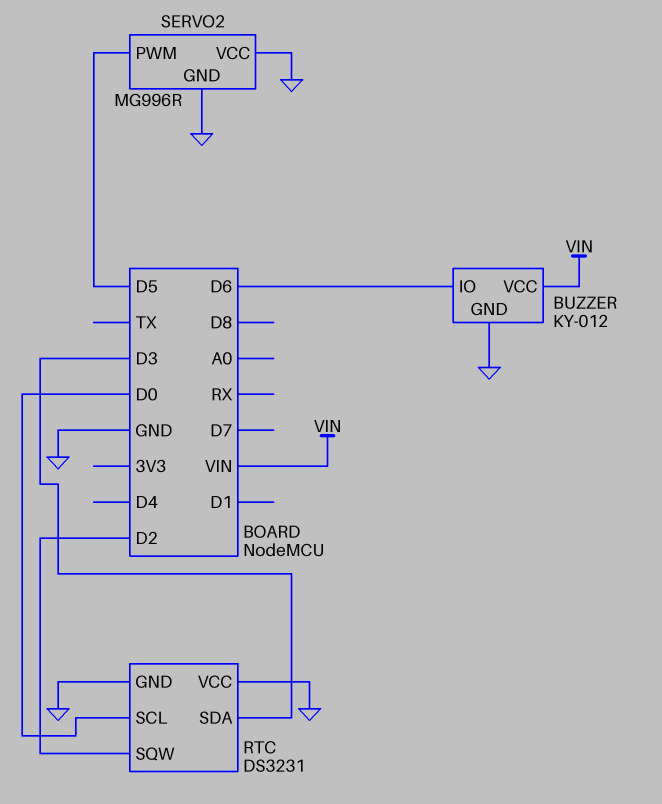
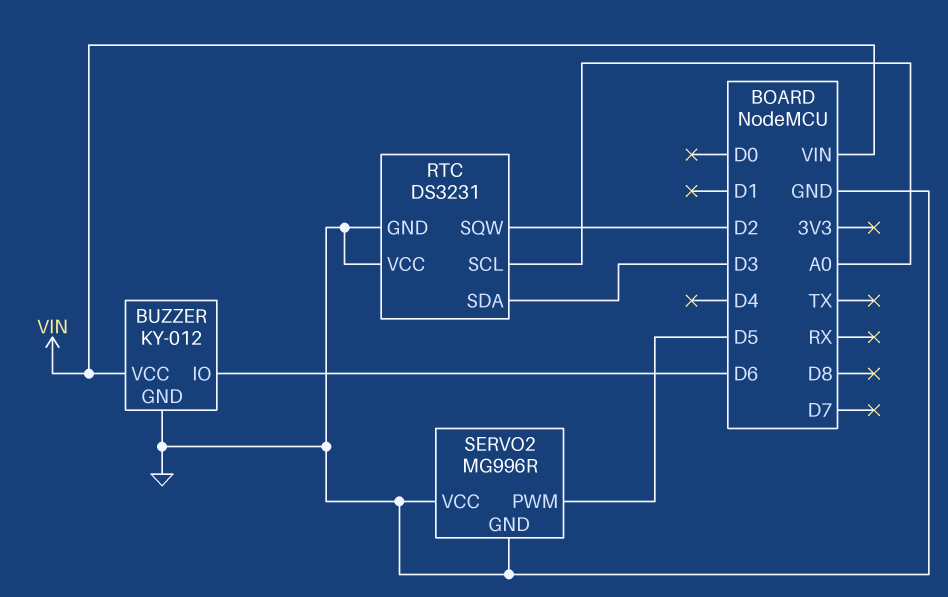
RTC pin SCL: D0 -> A0

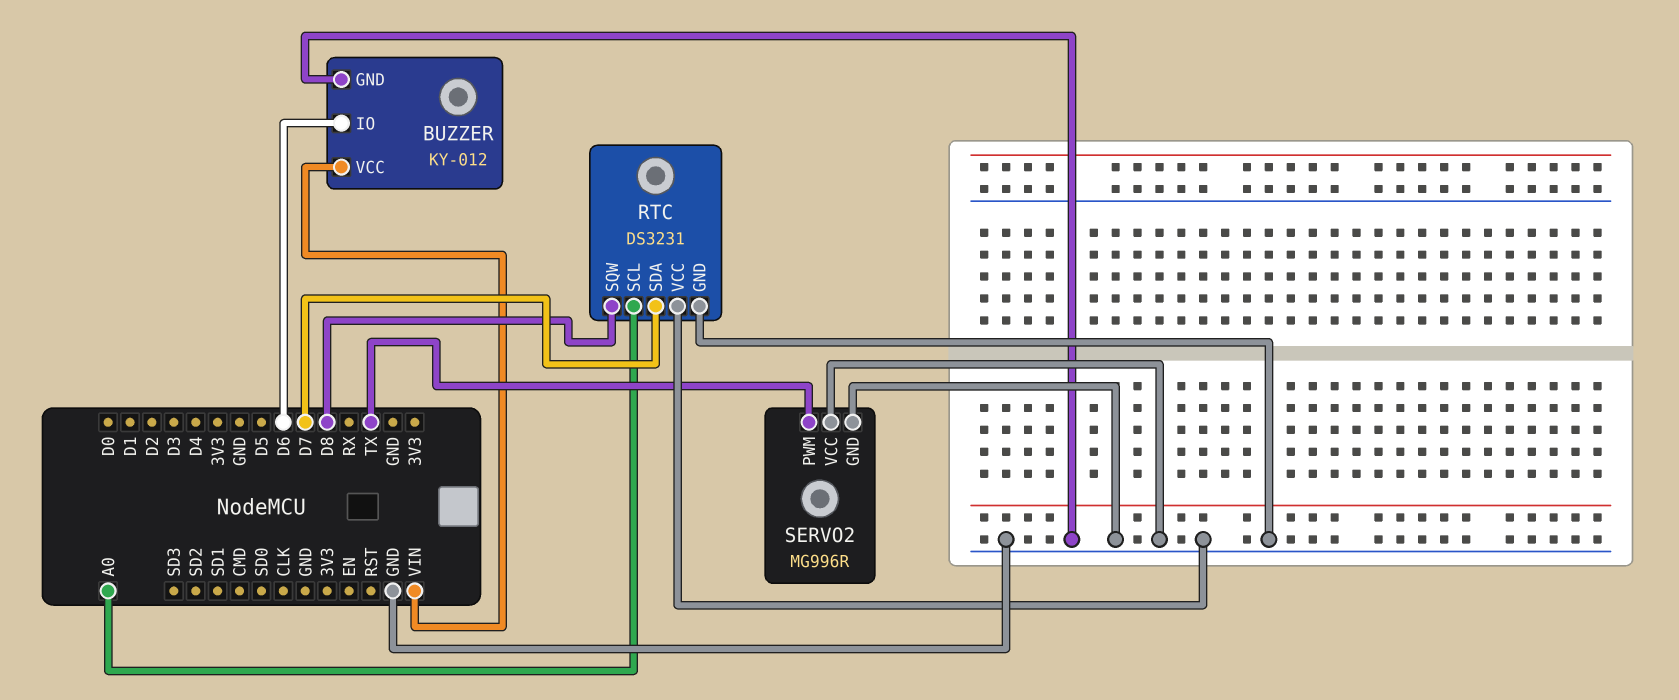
RTC pin SDA: D3 -> D7
RTC pin SQW: D2 -> D8
SERVO2 pin PWM: D5 -> TX

